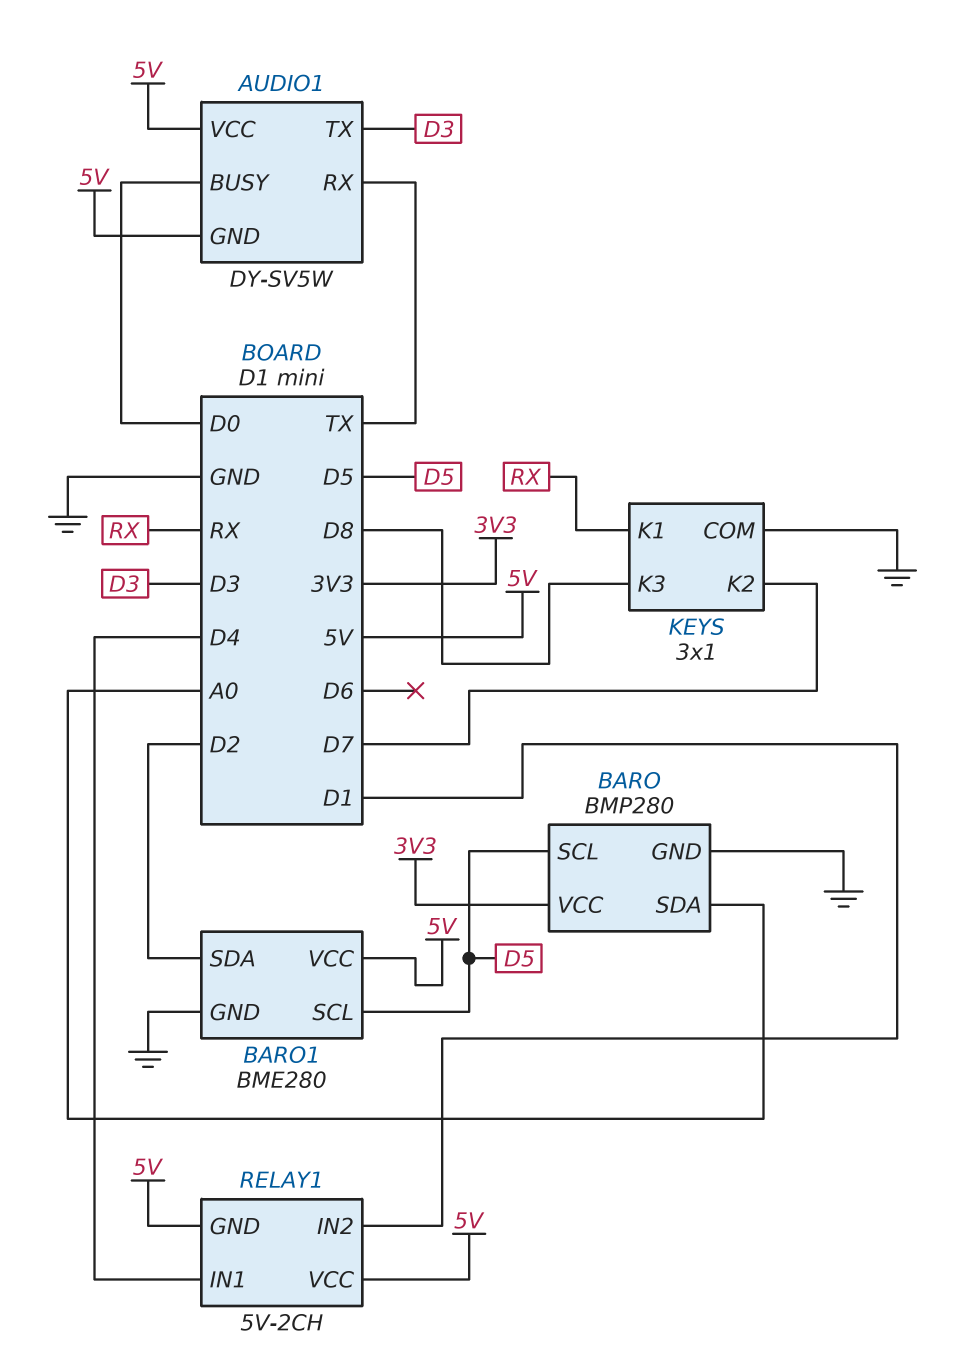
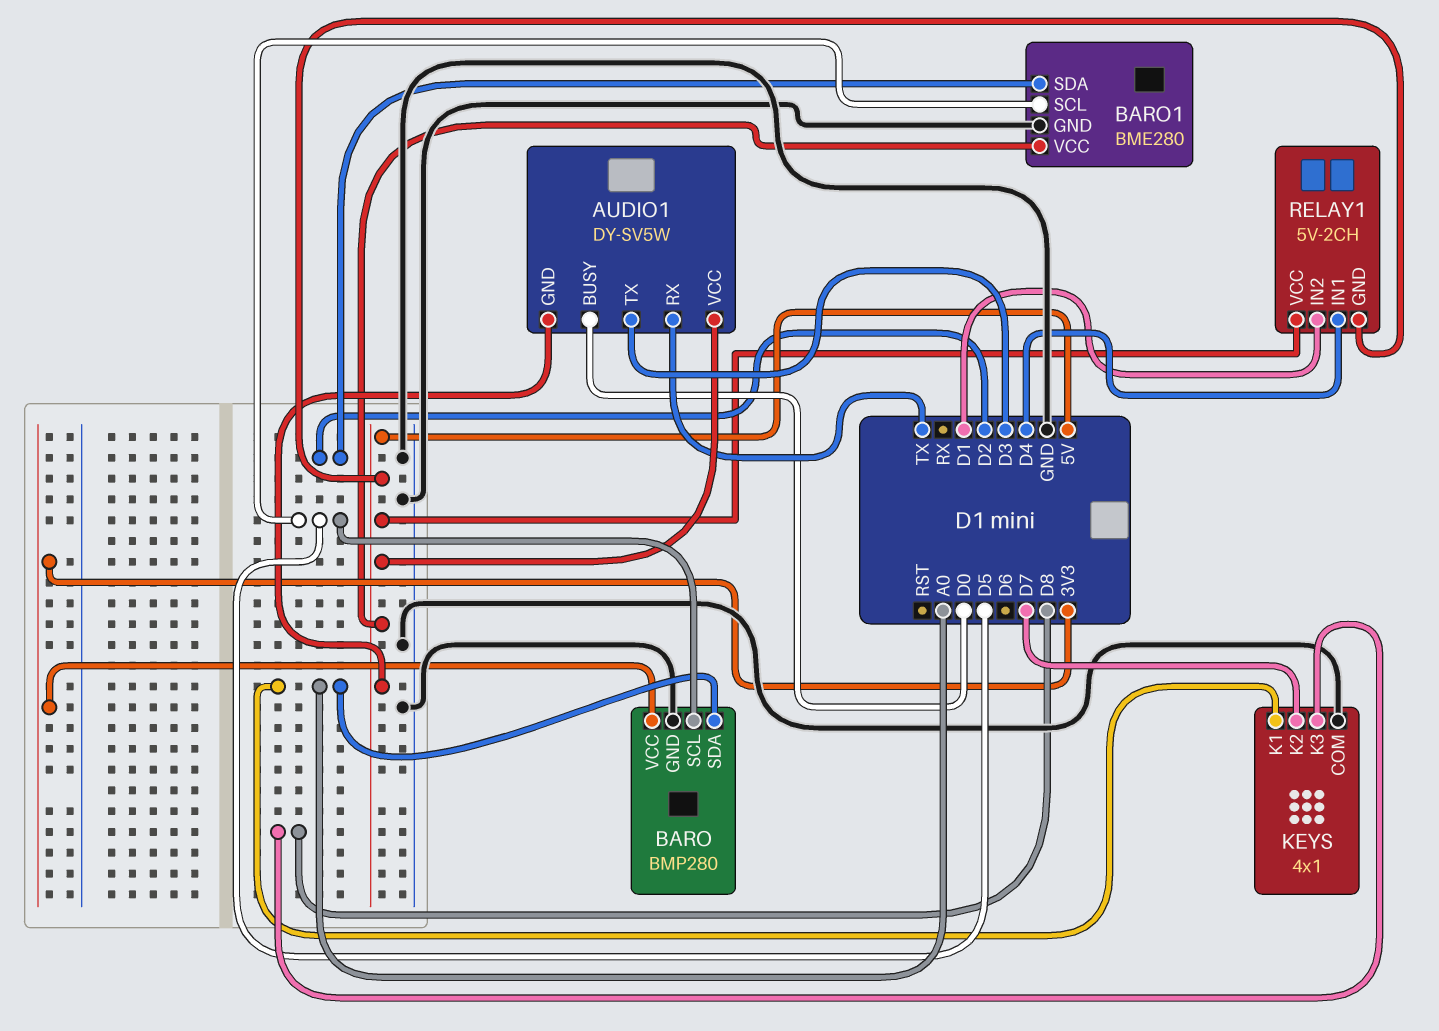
KEYS: 3x1 -> 4x1
KEYS pin K1: RX -> A0

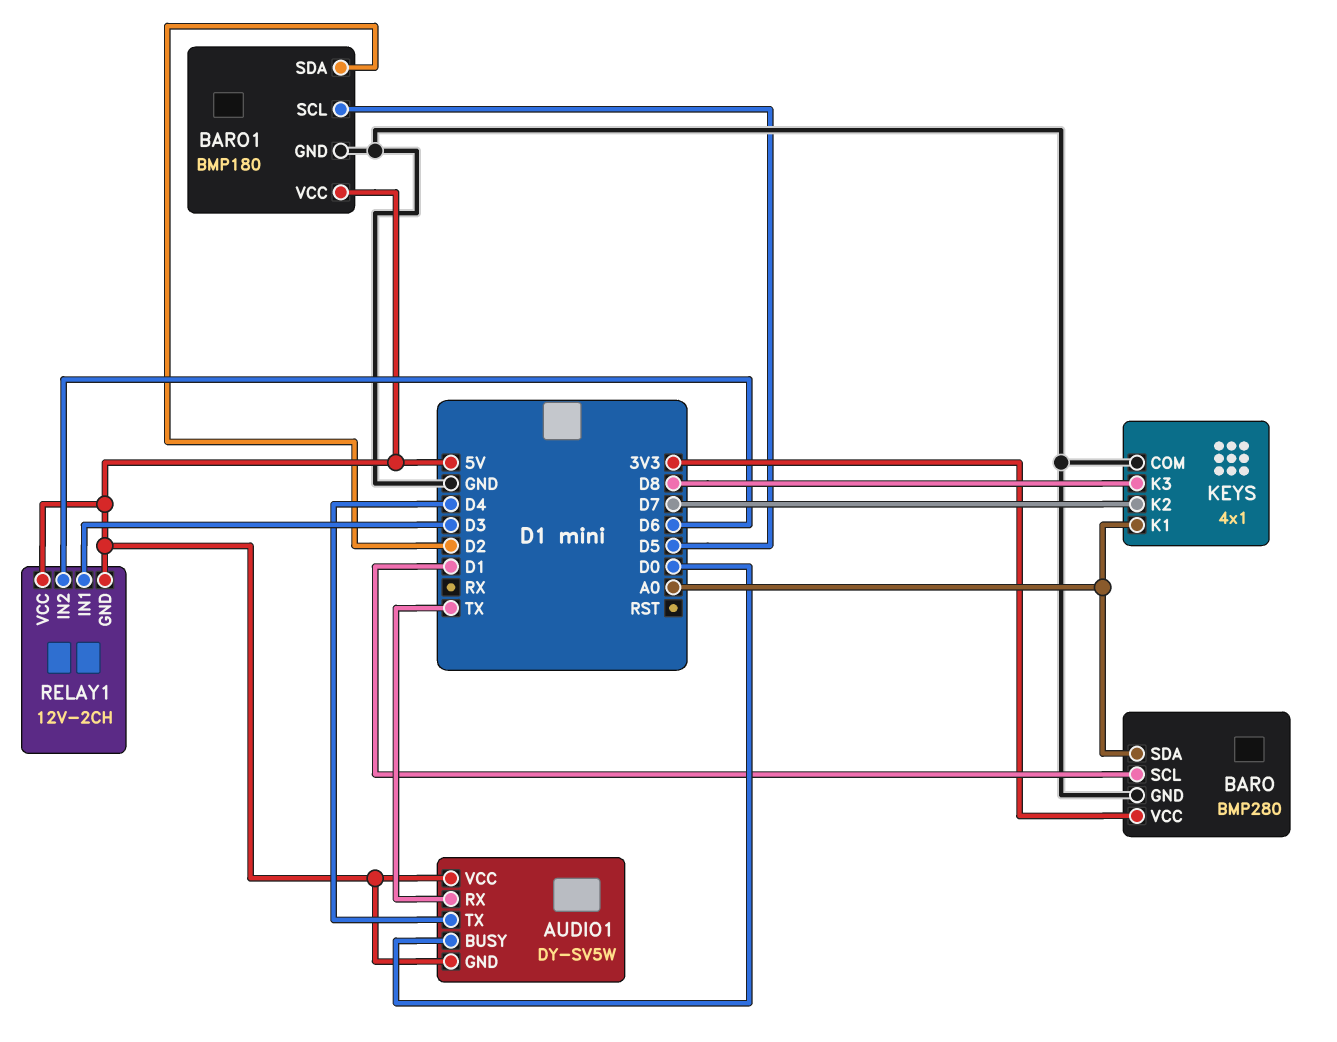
AUDIO1 pin TX: D3 -> D4
BARO pin SCL: D5 -> D1
BARO1: BME280 -> BMP180
RELAY1: 5V-2CH -> 12V-2CH
RELAY1 pin IN1: D4 -> D3
RELAY1 pin IN2: D1 -> D6

